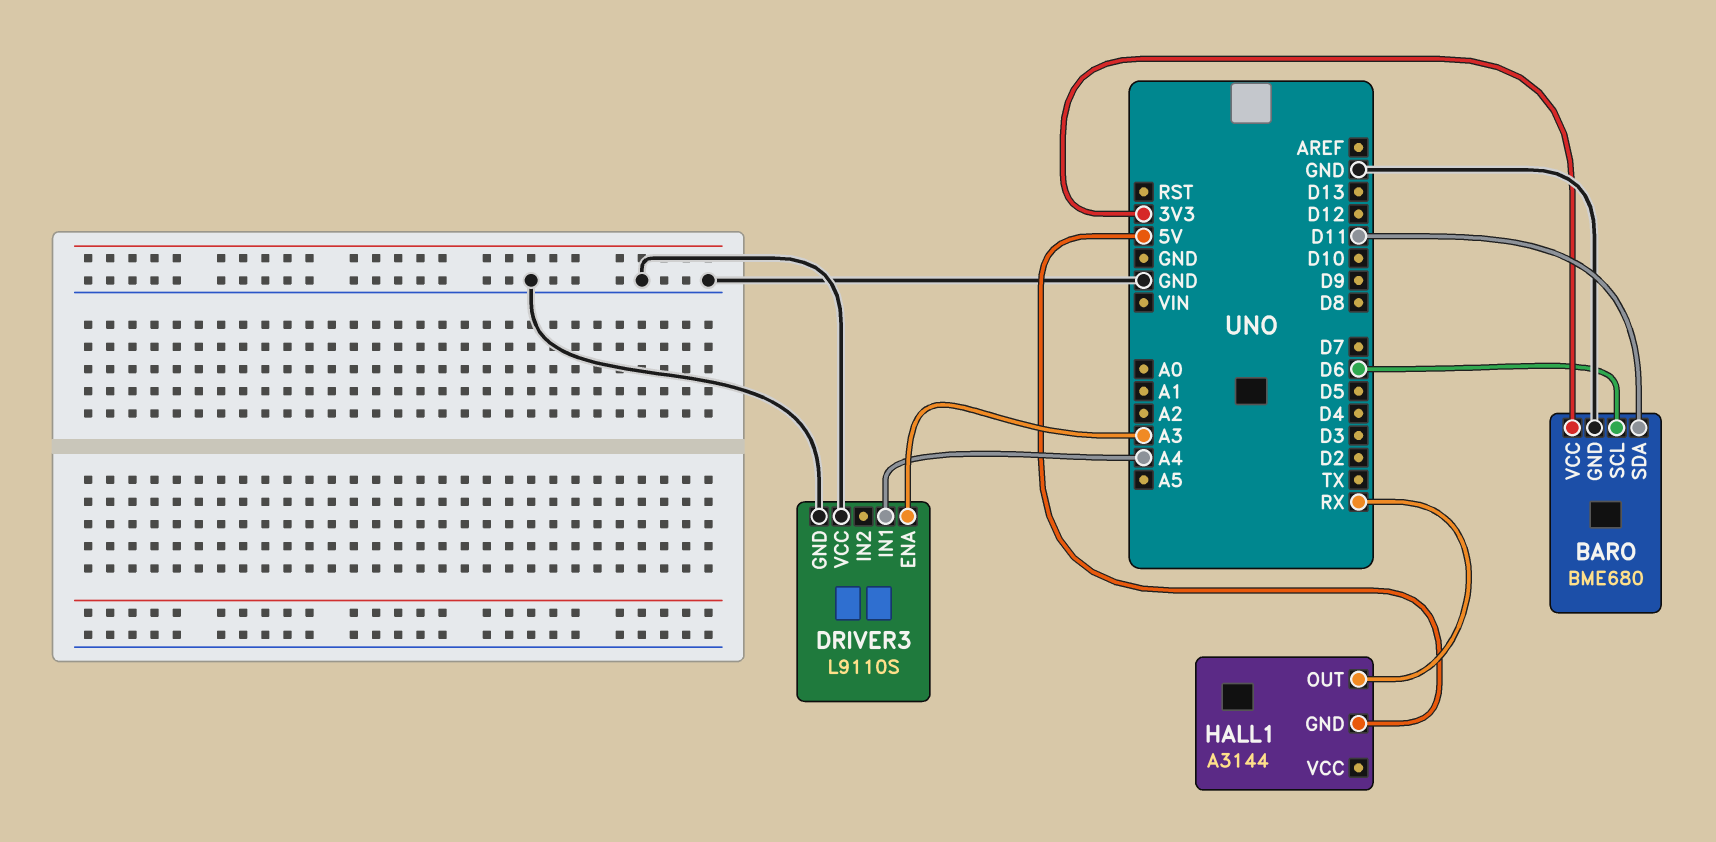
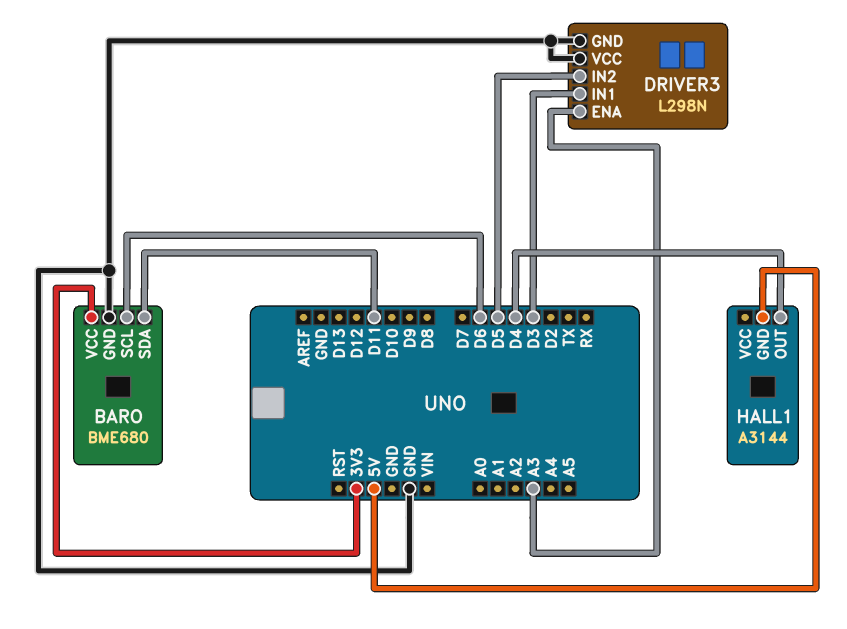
DRIVER3: L9110S -> L298N
DRIVER3 pin IN1: A4 -> D3
DRIVER3 pin IN2: none -> D5
HALL1 pin OUT: RX -> D4

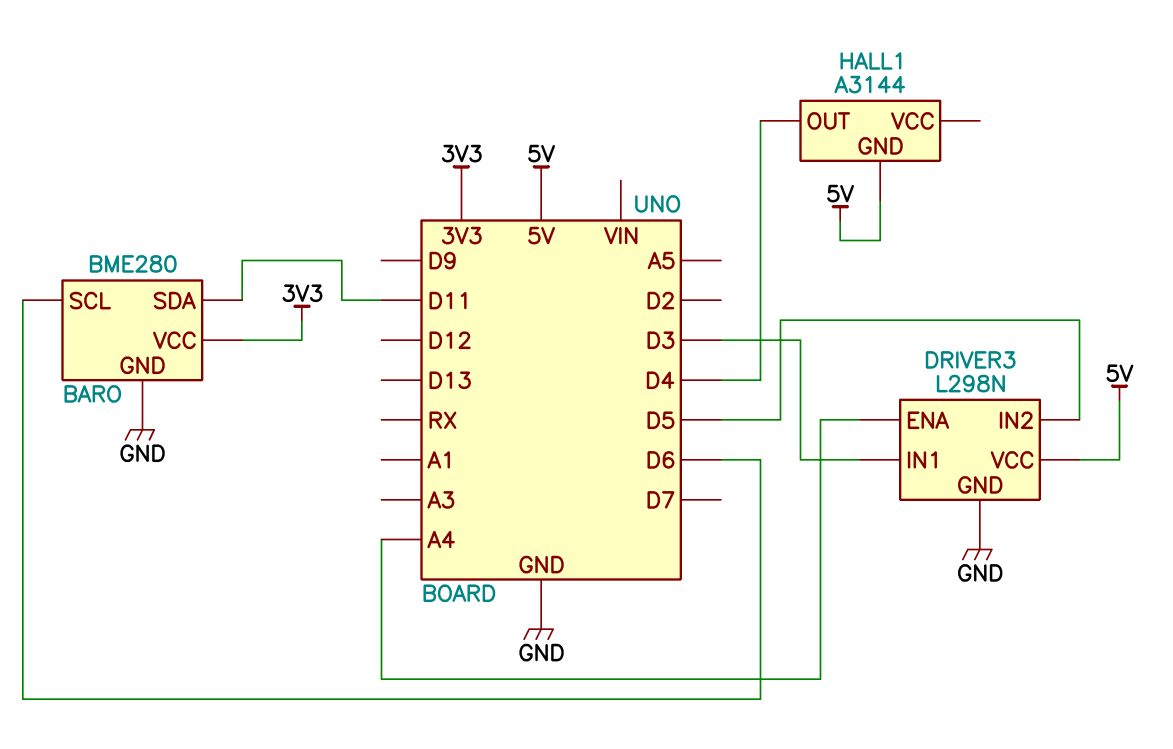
BARO: BME680 -> BME280
DRIVER3 pin ENA: A3 -> A4
DRIVER3 pin VCC: GND -> 5V

